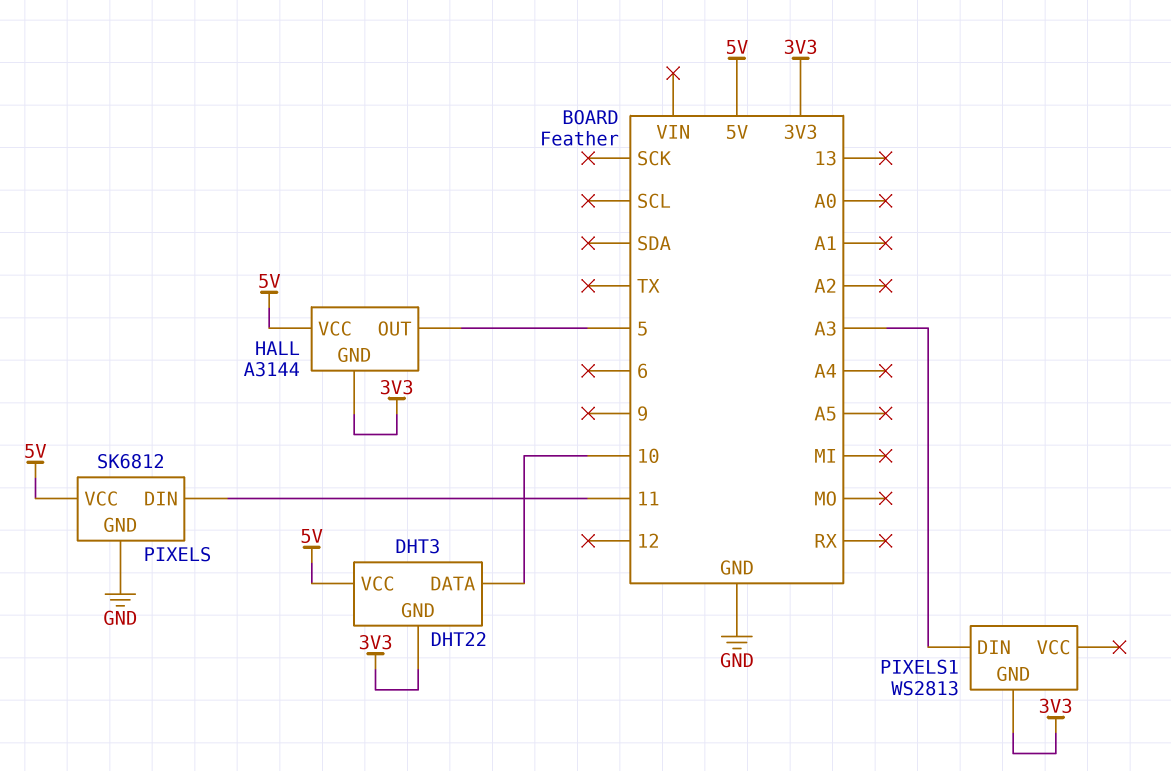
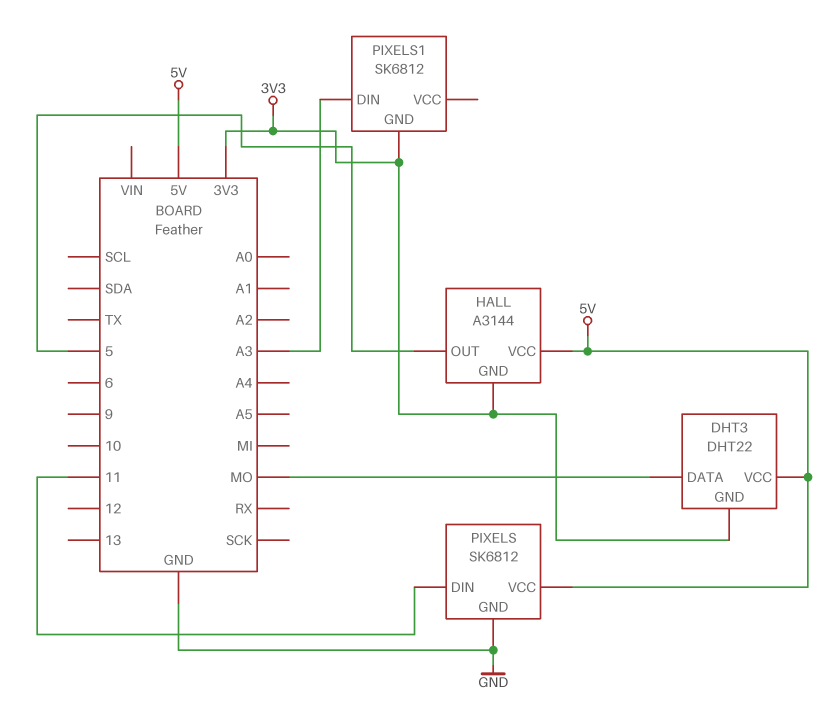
DHT3 pin DATA: 10 -> MO
PIXELS1: WS2813 -> SK6812

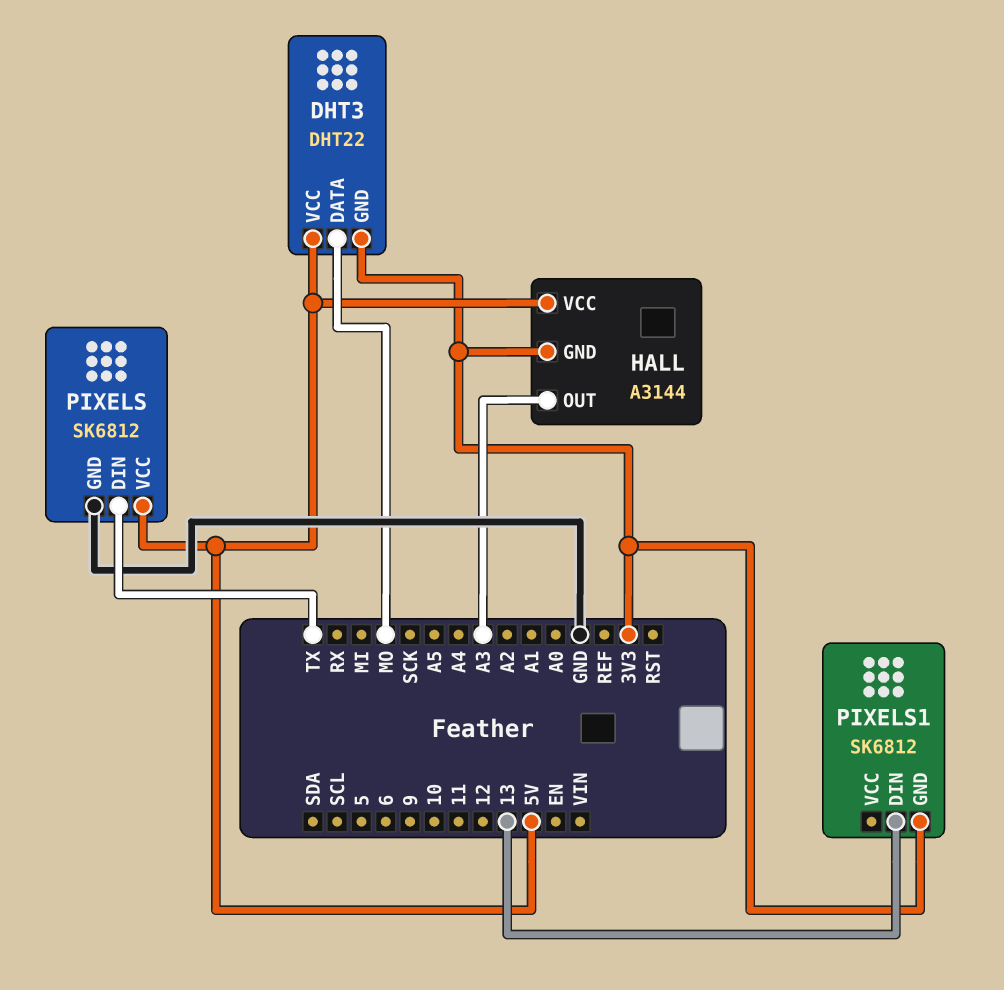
HALL pin OUT: 5 -> A3
PIXELS pin DIN: 11 -> TX
PIXELS1 pin DIN: A3 -> 13

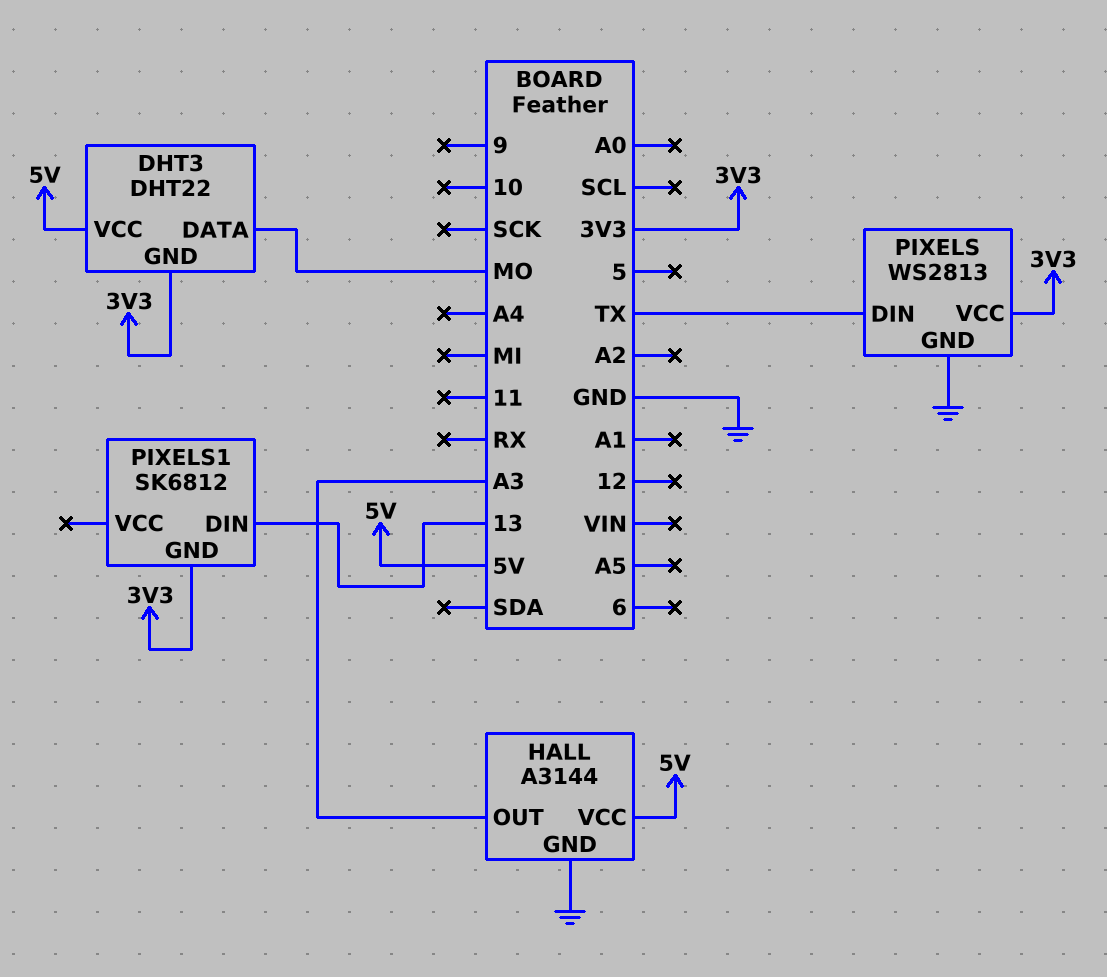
HALL pin GND: 3V3 -> GND
PIXELS: SK6812 -> WS2813
PIXELS pin VCC: 5V -> 3V3

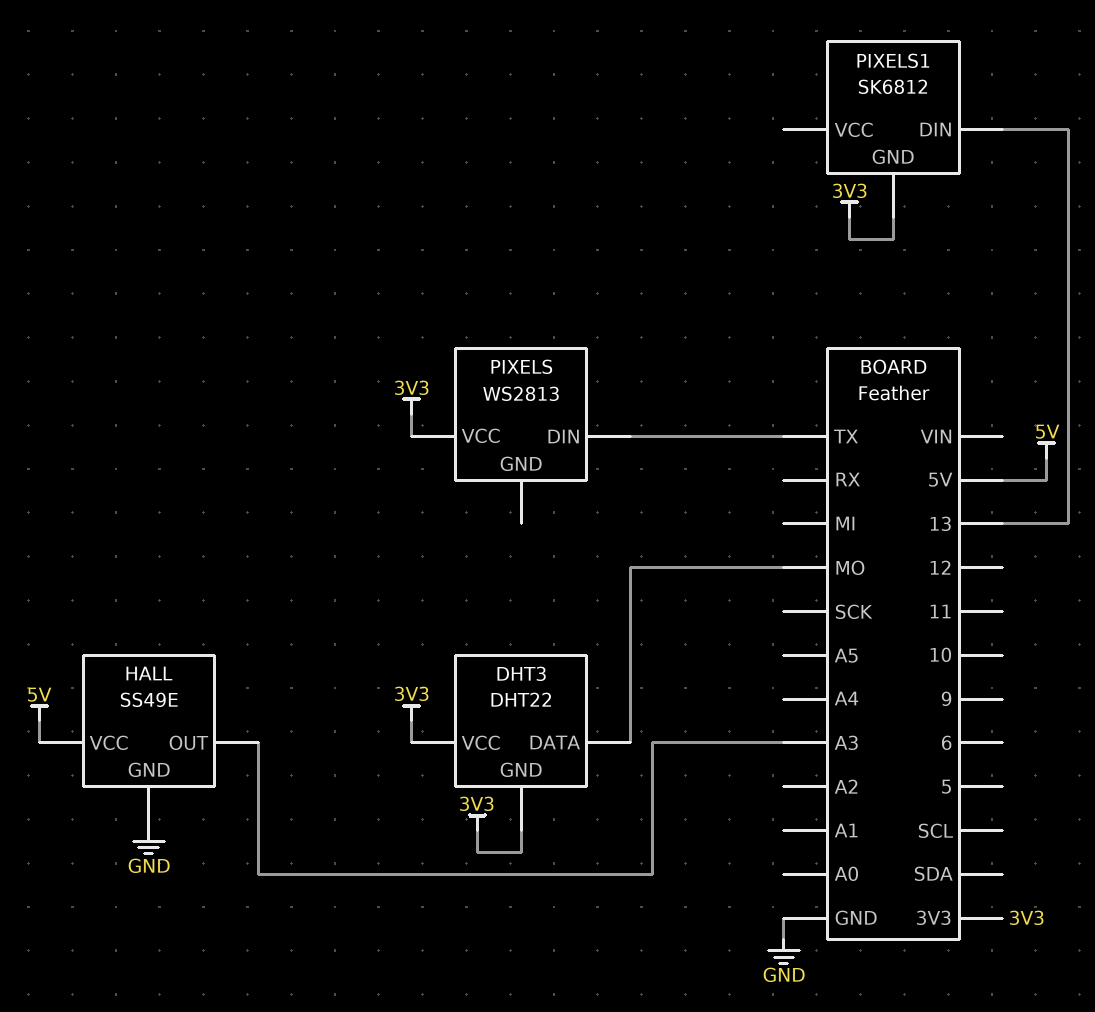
DHT3 pin VCC: 5V -> 3V3
HALL: A3144 -> SS49E
PIXELS pin GND: GND -> none

